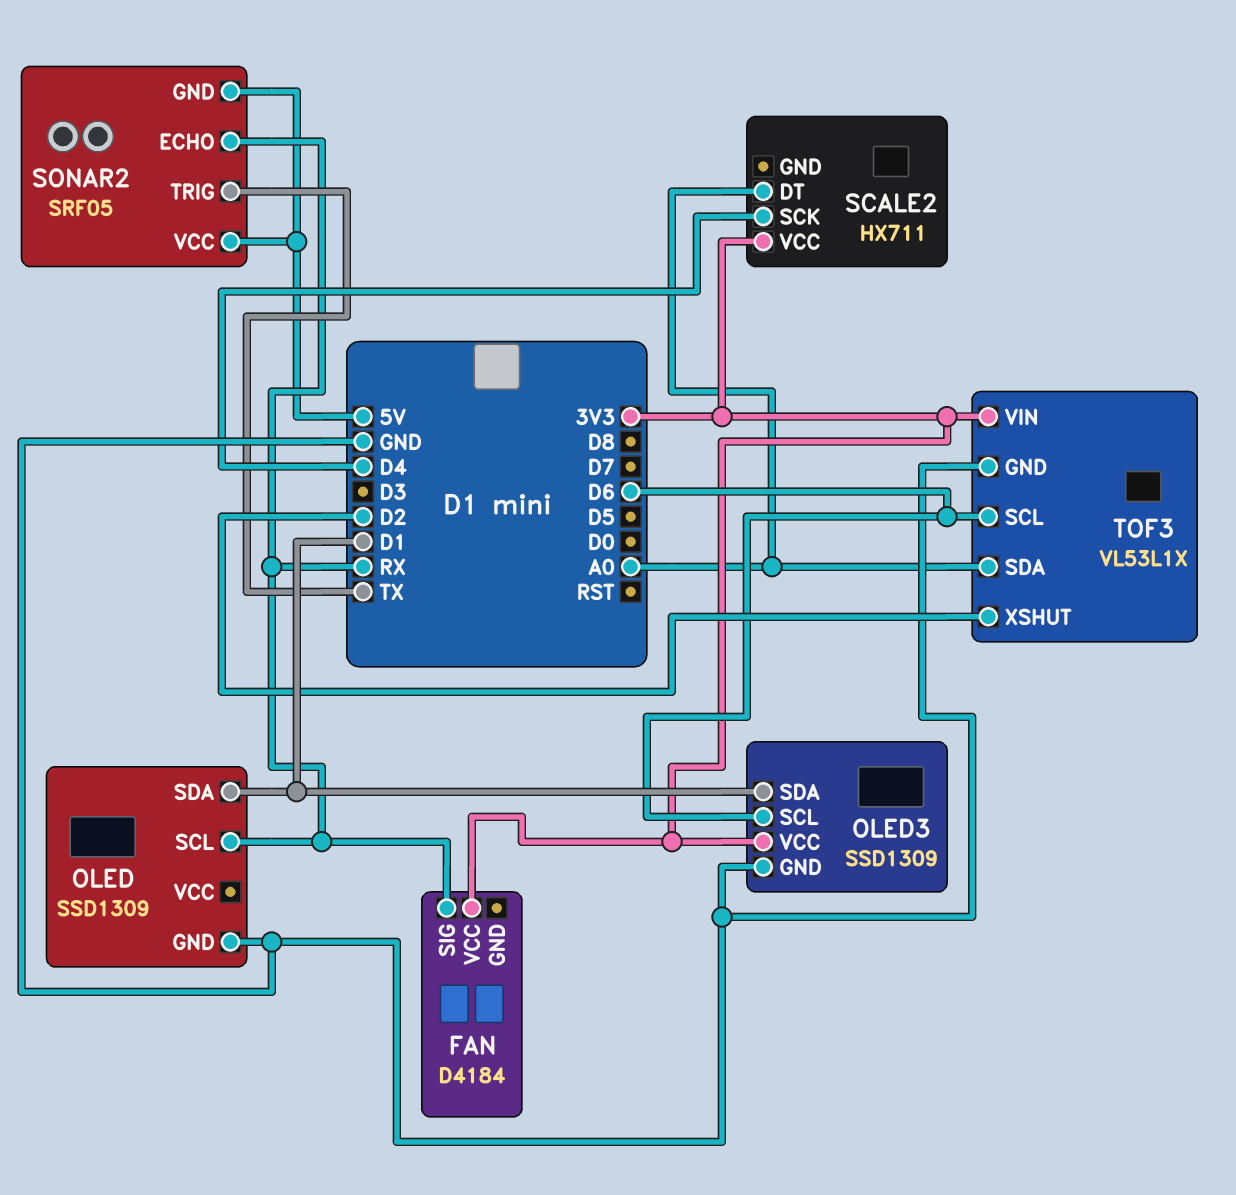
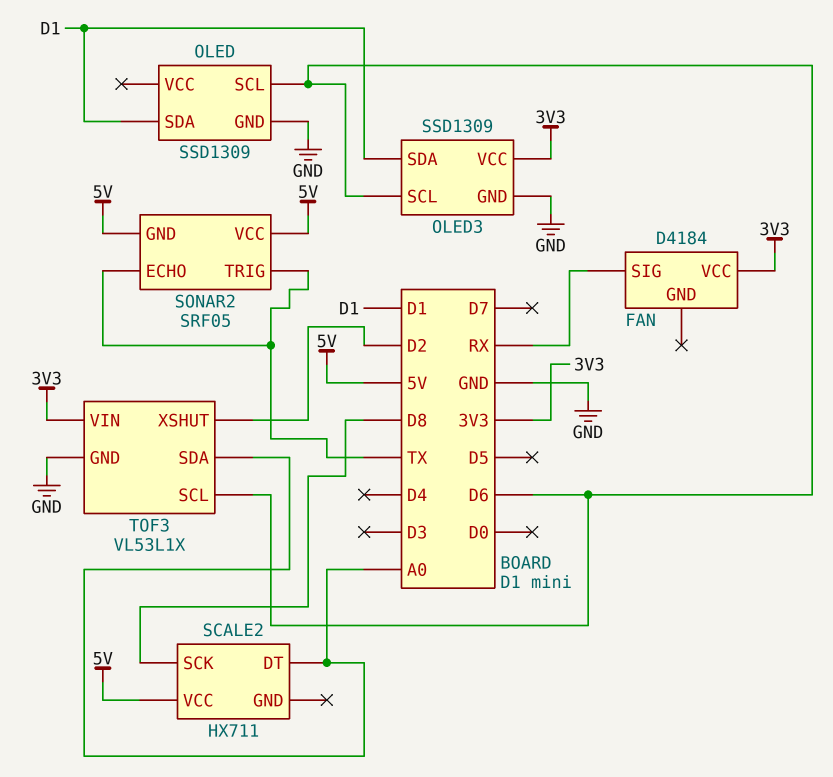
OLED pin SCL: RX -> D6
SCALE2 pin SCK: D4 -> D8
SCALE2 pin VCC: 3V3 -> 5V
SONAR2 pin ECHO: RX -> TX

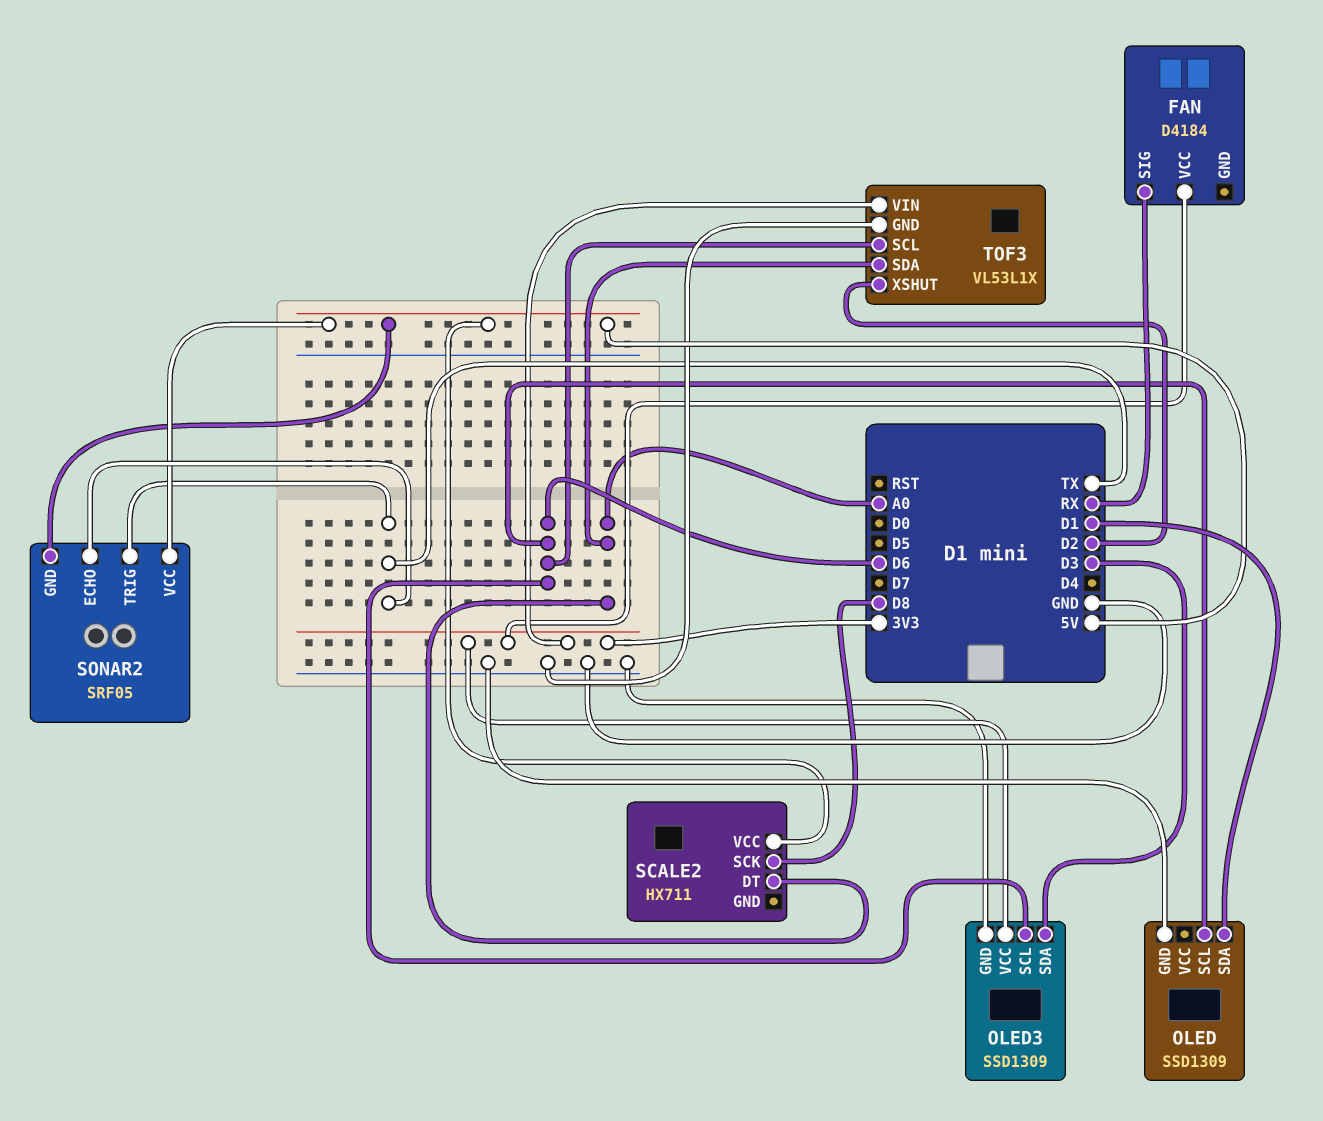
OLED3 pin SDA: D1 -> D3

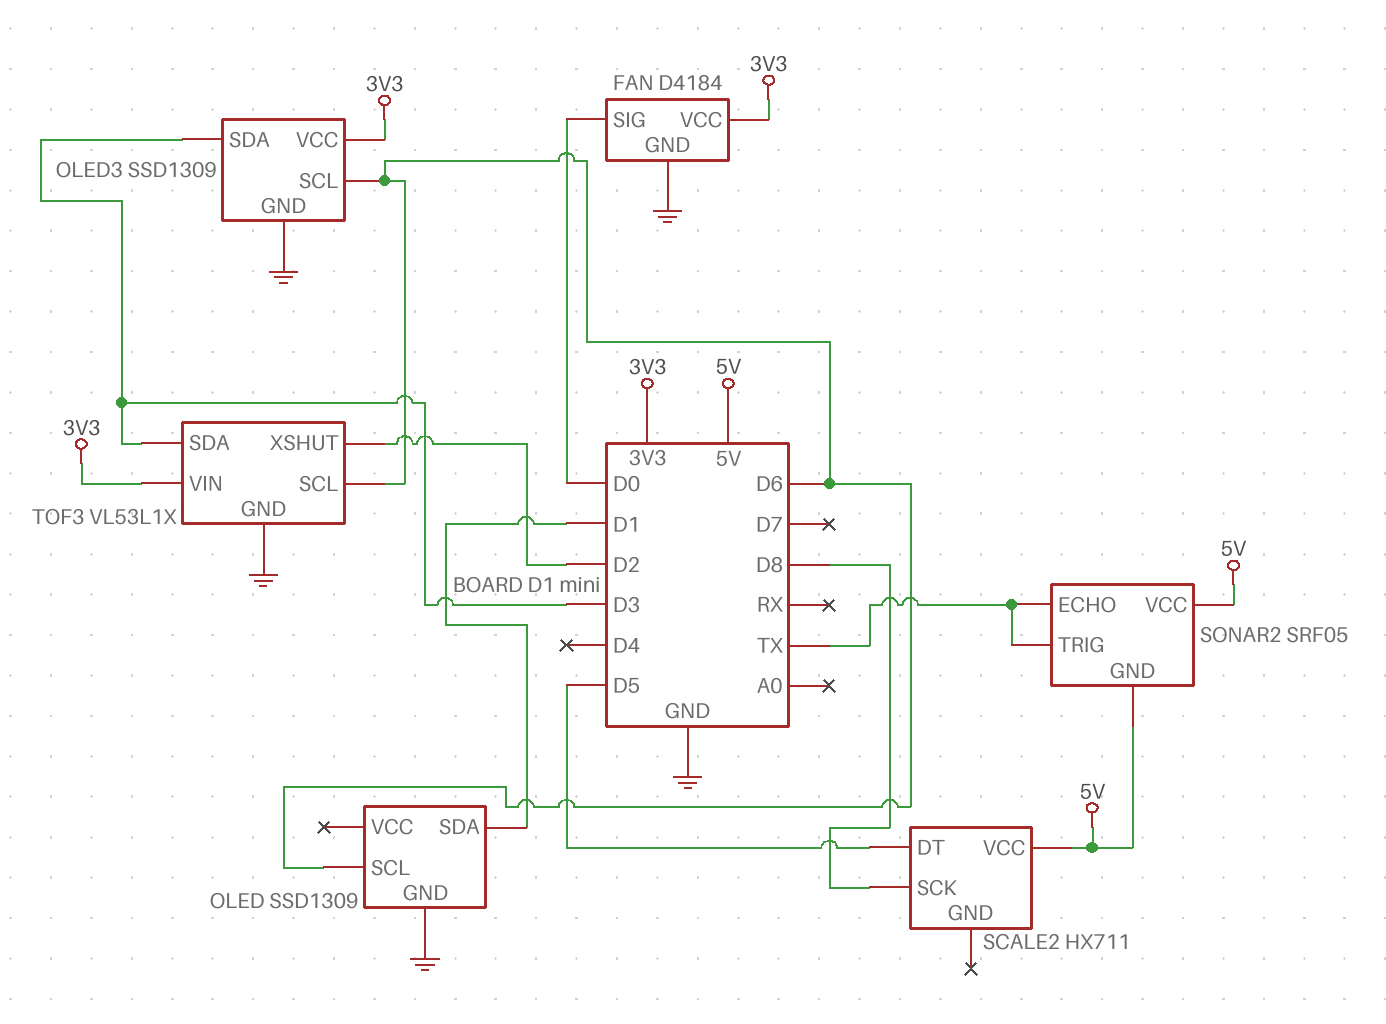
FAN pin GND: none -> GND
FAN pin SIG: RX -> D0
SCALE2 pin DT: A0 -> D5
TOF3 pin SDA: A0 -> D3

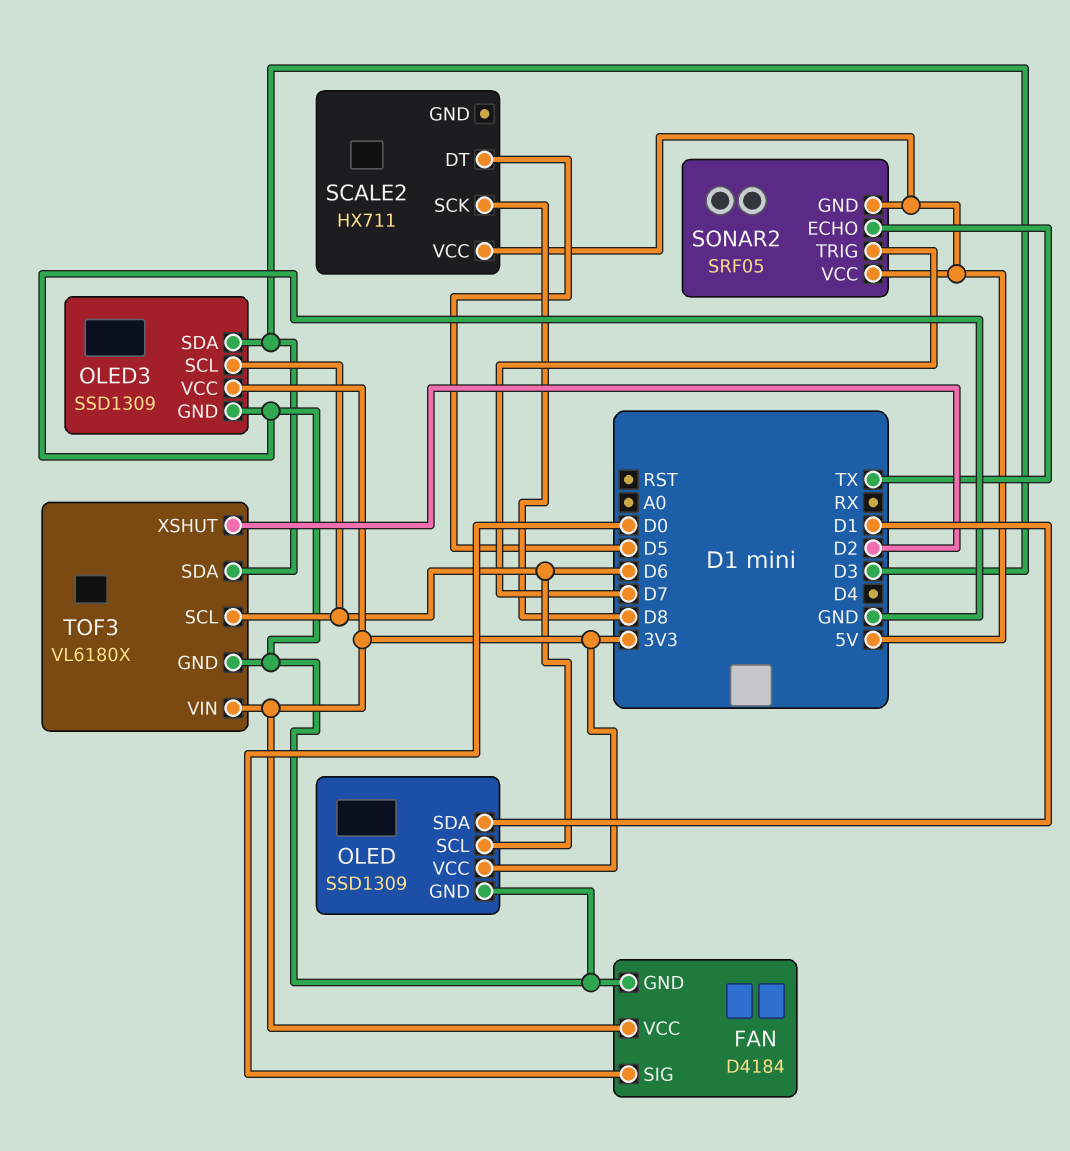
OLED pin VCC: none -> 3V3
SONAR2 pin TRIG: TX -> D7
TOF3: VL53L1X -> VL6180X

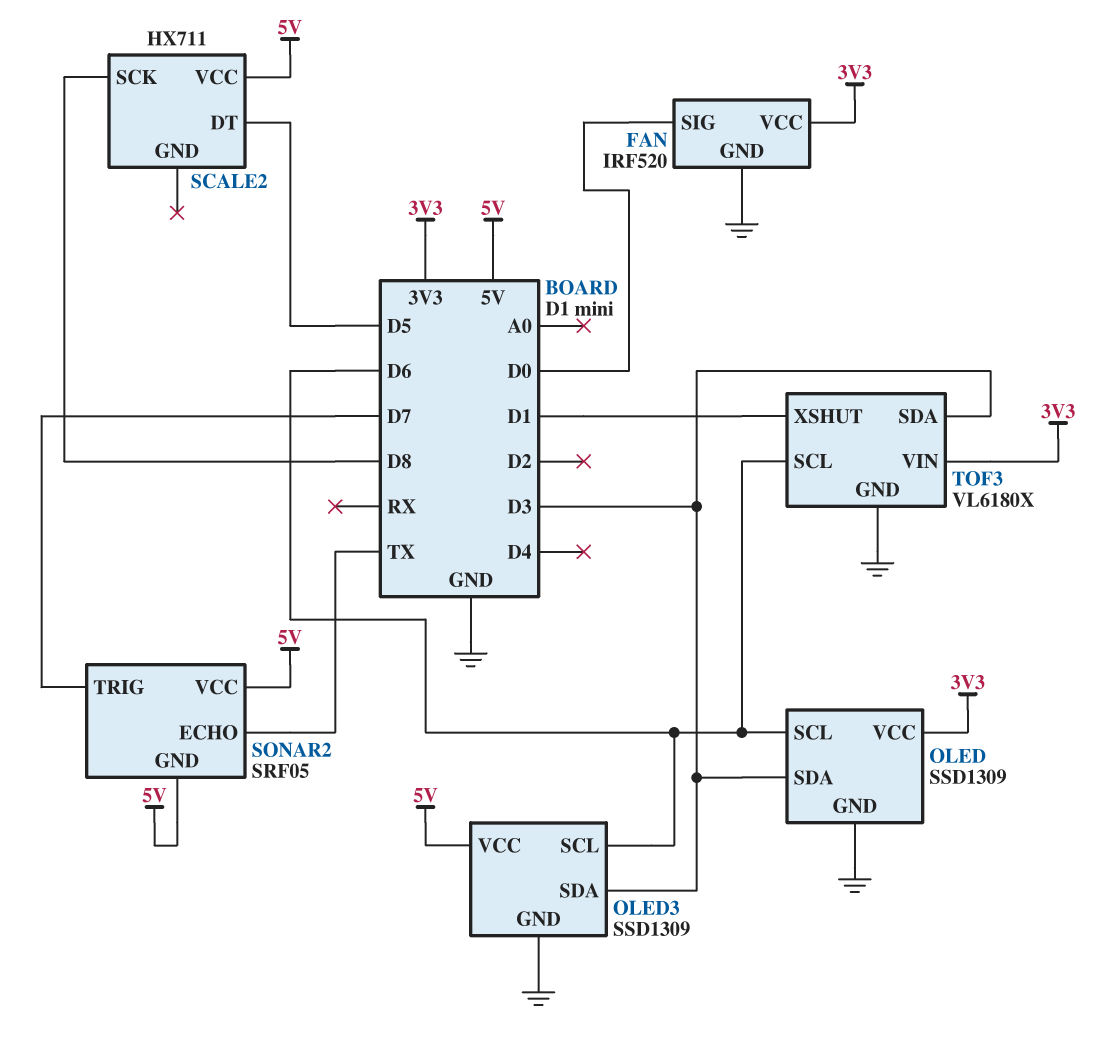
FAN: D4184 -> IRF520
OLED pin SDA: D1 -> D3
OLED3 pin VCC: 3V3 -> 5V
TOF3 pin XSHUT: D2 -> D1

